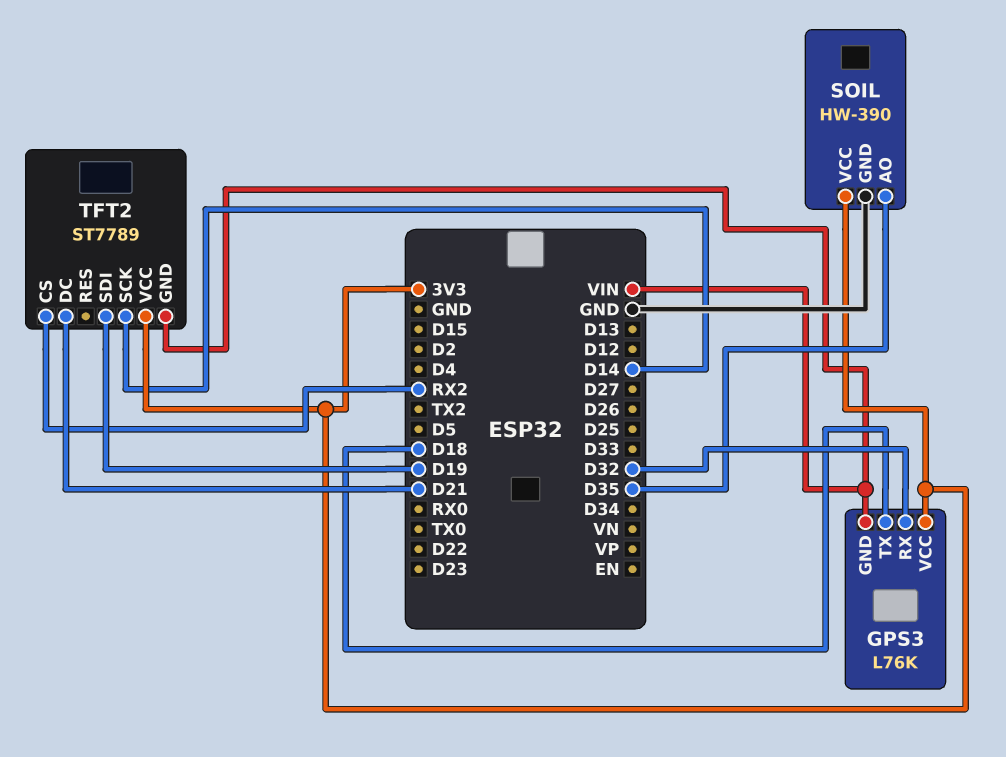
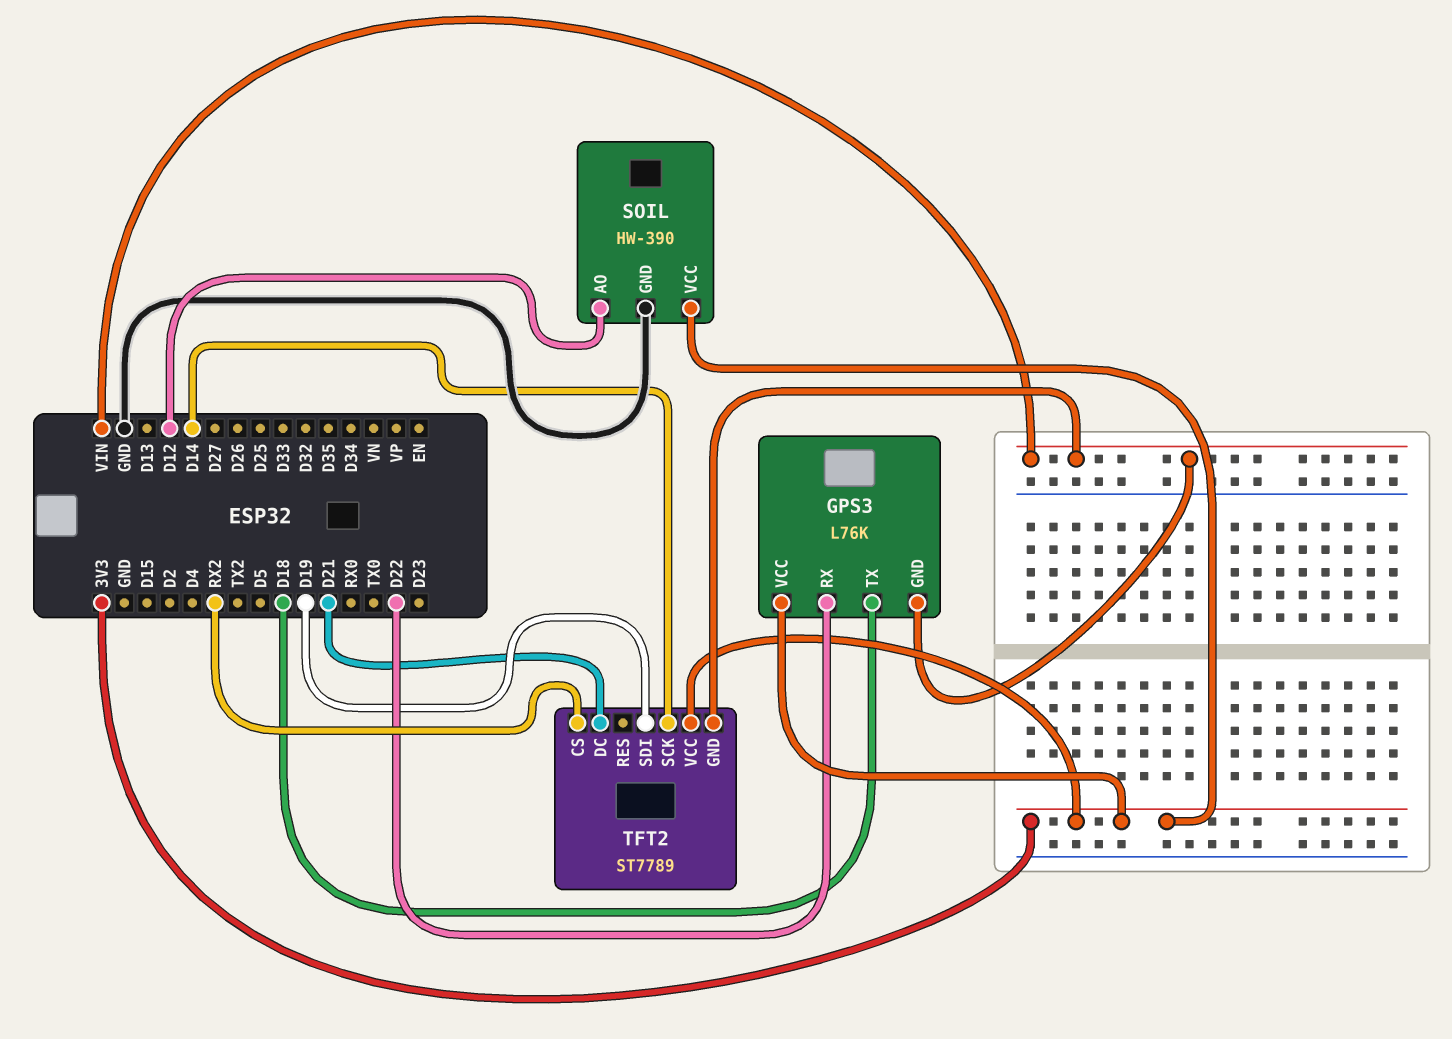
GPS3 pin RX: D32 -> D22
SOIL pin AO: D35 -> D12

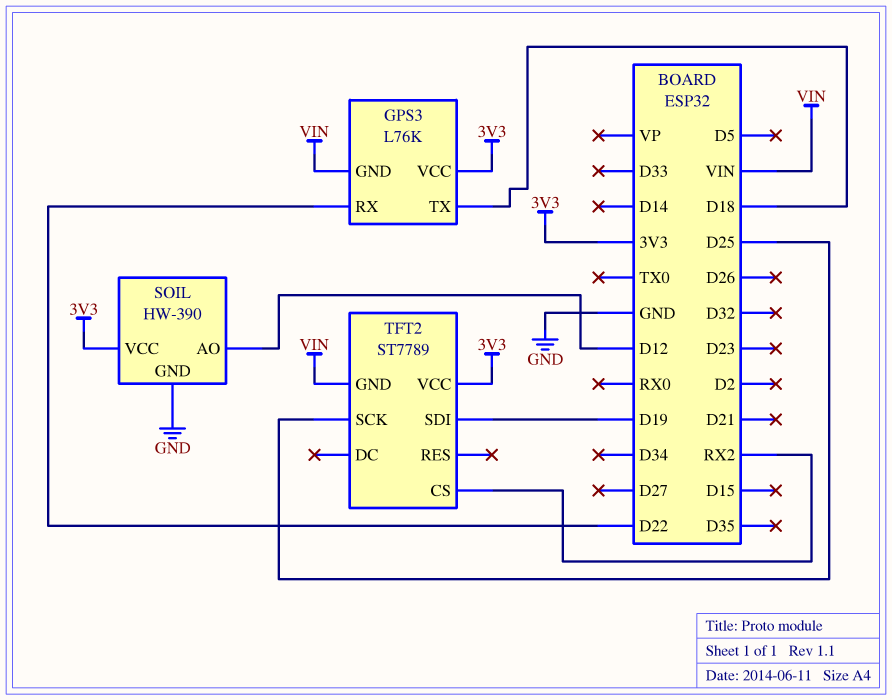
TFT2 pin DC: D21 -> none
TFT2 pin SCK: D14 -> D25

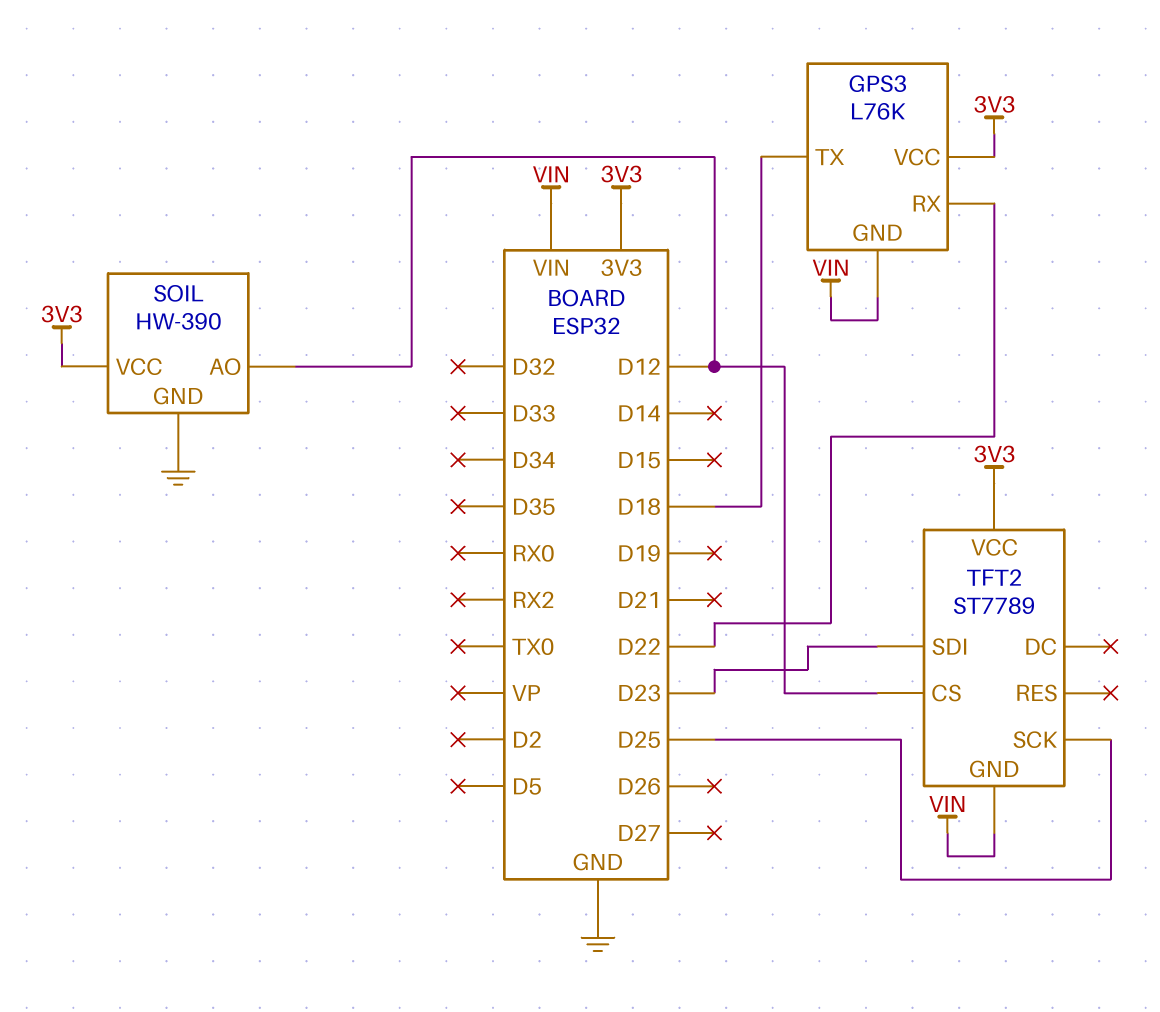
TFT2 pin CS: RX2 -> D12
TFT2 pin SDI: D19 -> D23

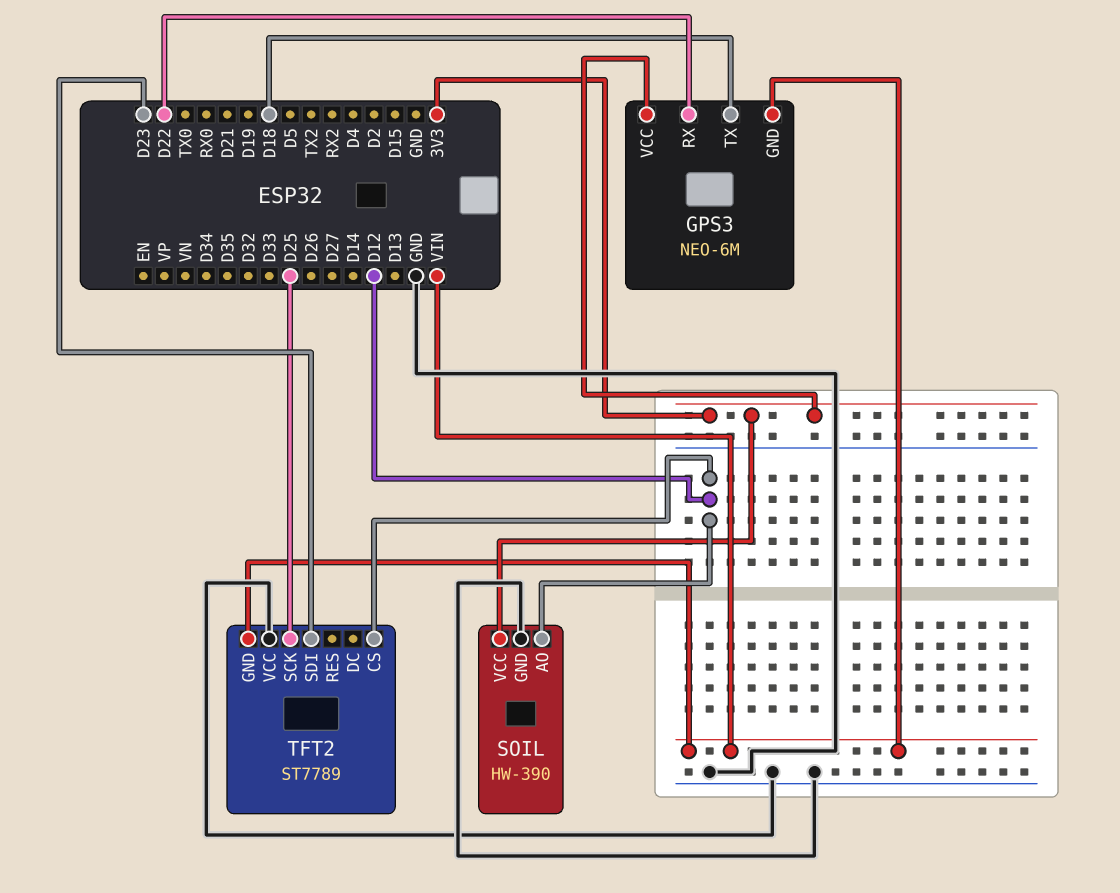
GPS3: L76K -> NEO-6M
TFT2 pin VCC: 3V3 -> GND

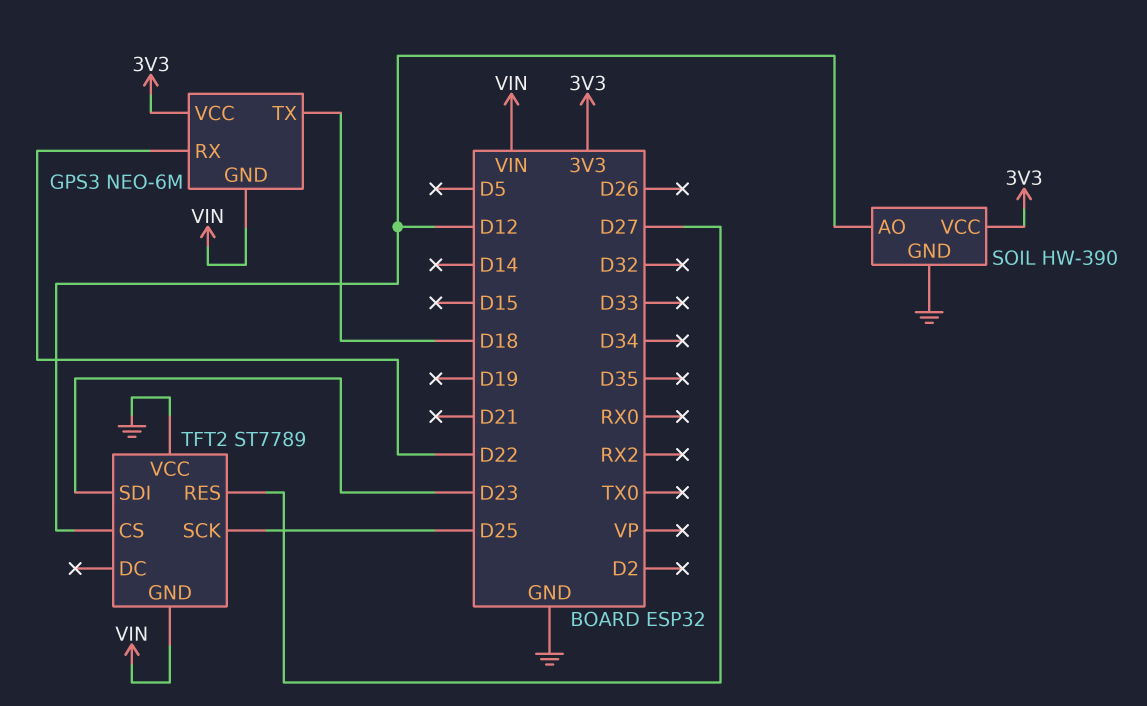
TFT2 pin RES: none -> D27

